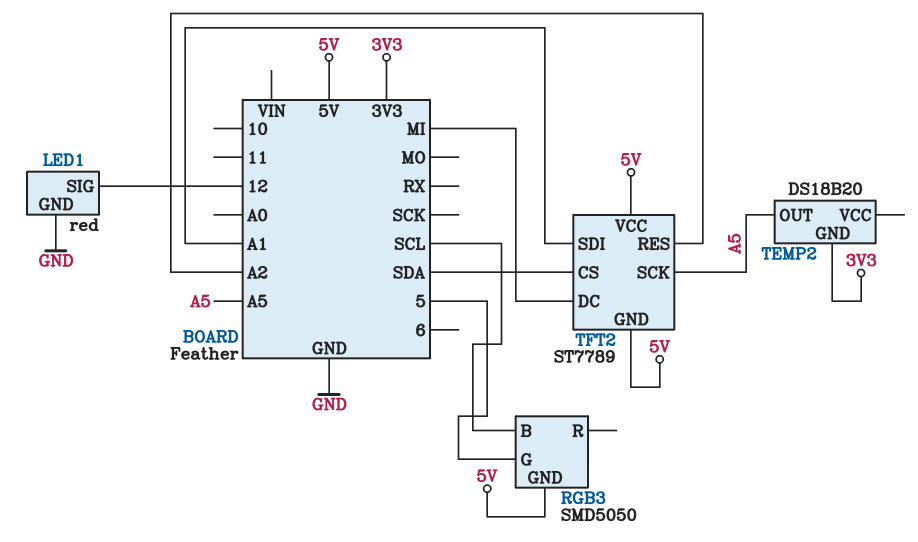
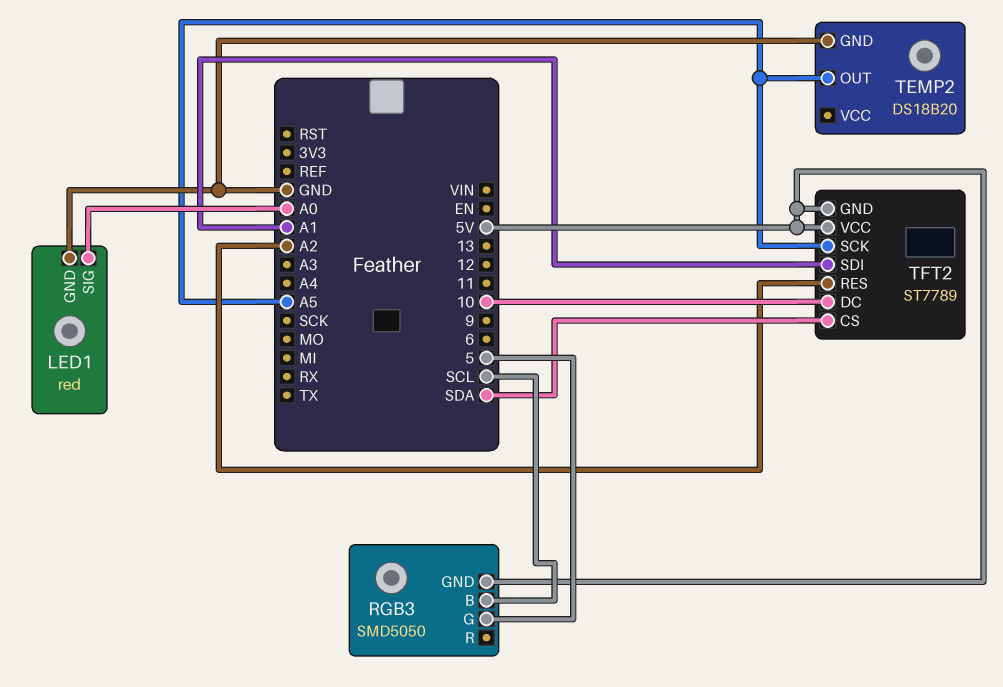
LED1 pin SIG: 12 -> A0
TEMP2 pin GND: 3V3 -> GND
TFT2 pin DC: MI -> 10

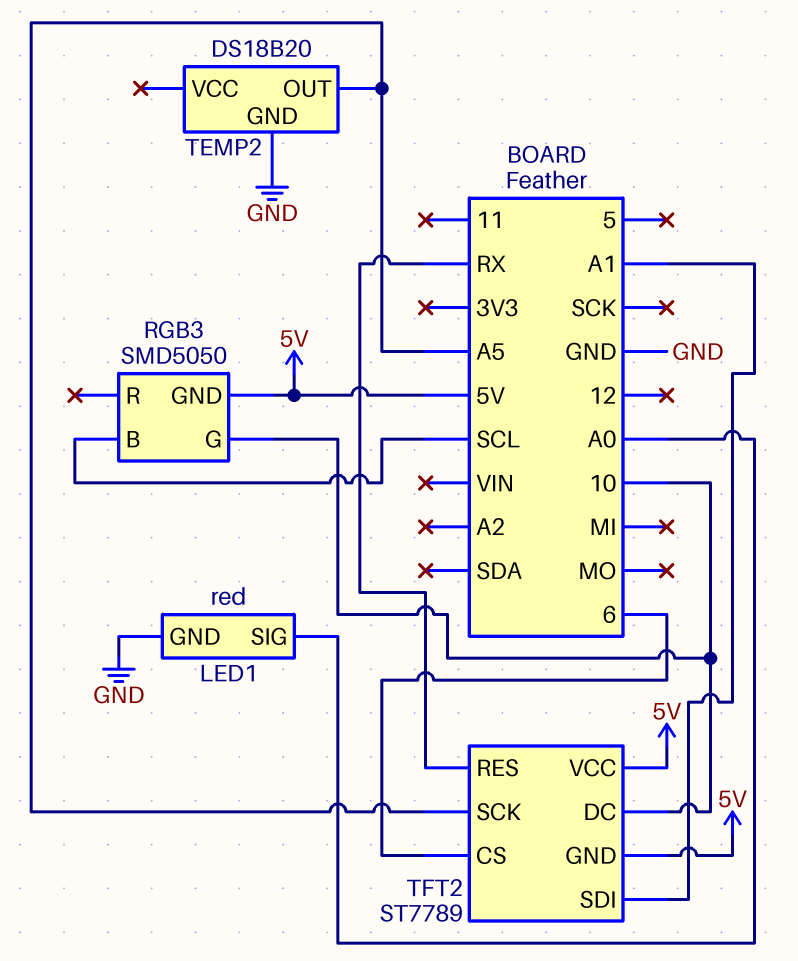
RGB3 pin G: 5 -> 10
TFT2 pin CS: SDA -> 6
TFT2 pin RES: A2 -> RX

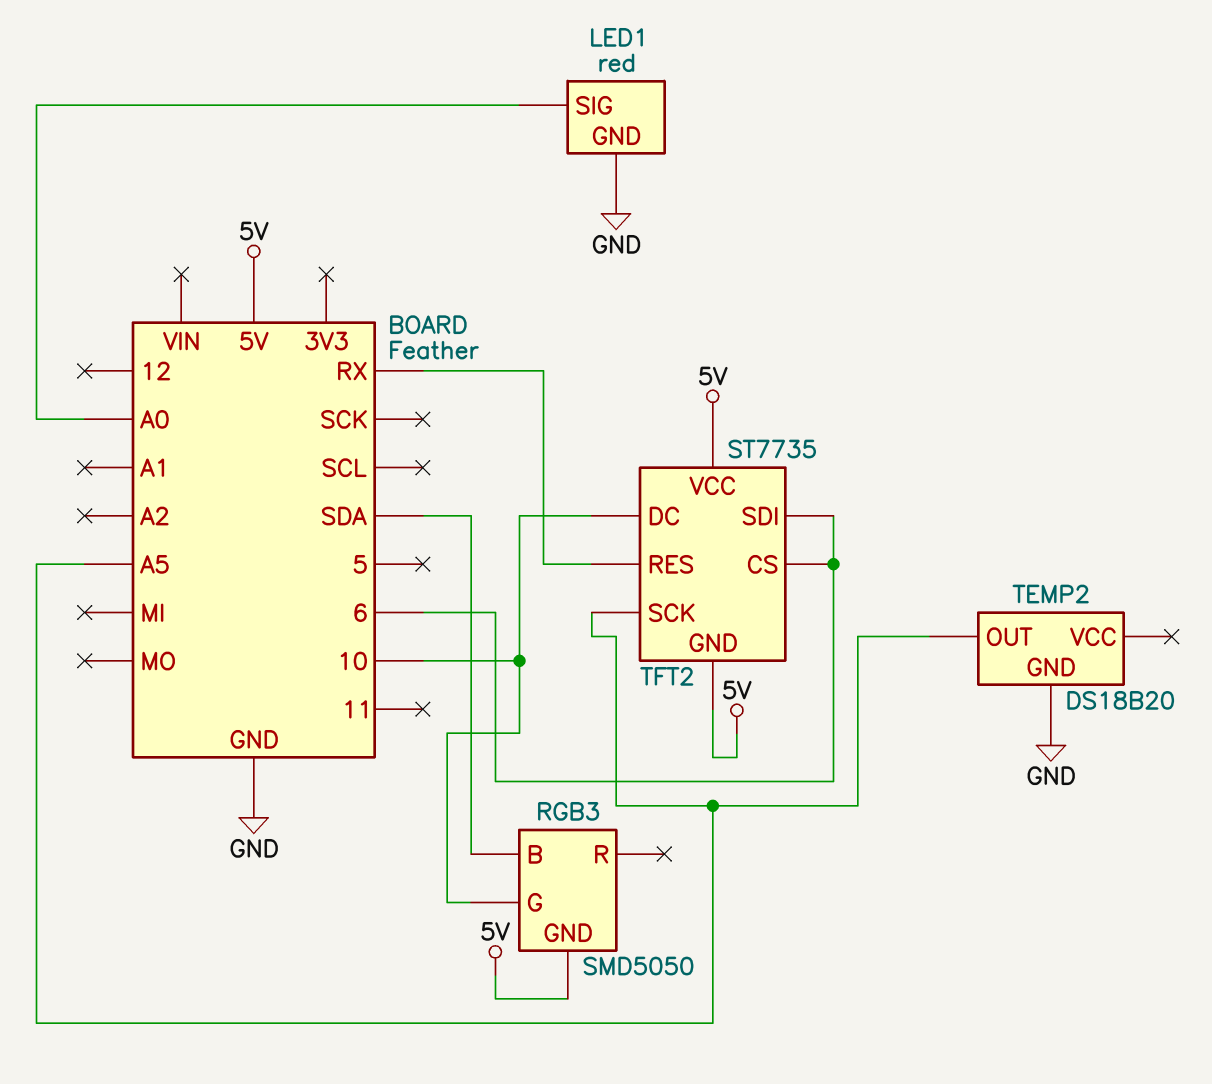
RGB3 pin B: SCL -> SDA
TFT2: ST7789 -> ST7735
TFT2 pin SDI: A1 -> 6

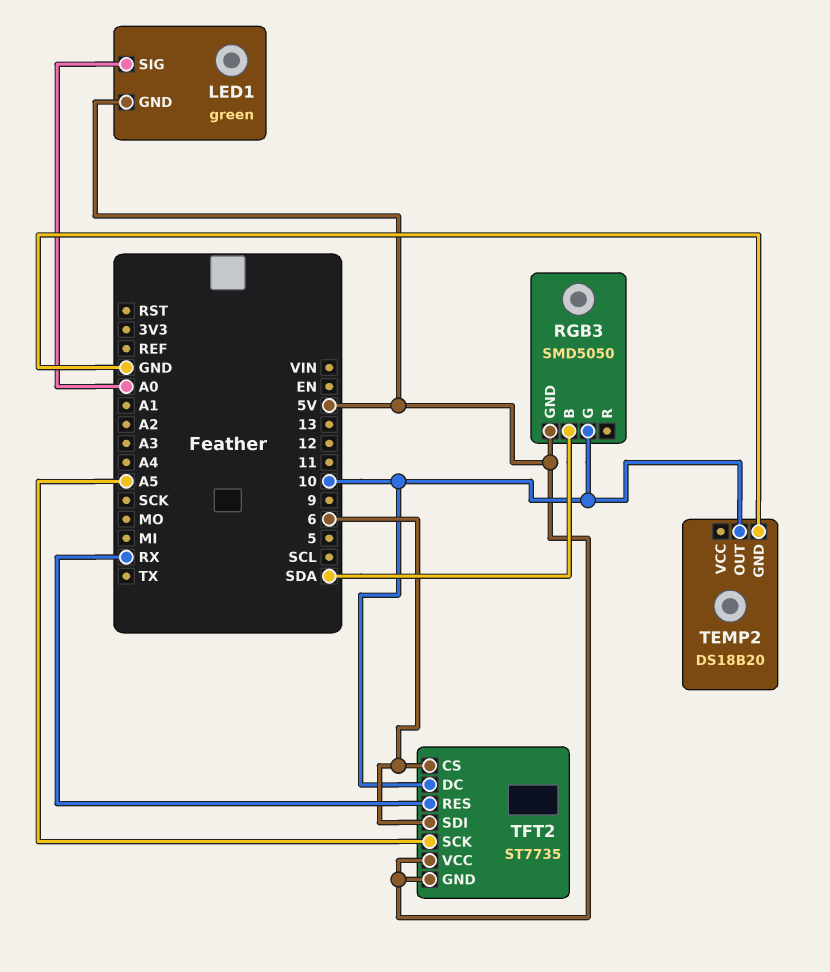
LED1: red -> green
LED1 pin GND: GND -> 5V
TEMP2 pin OUT: A5 -> 10

